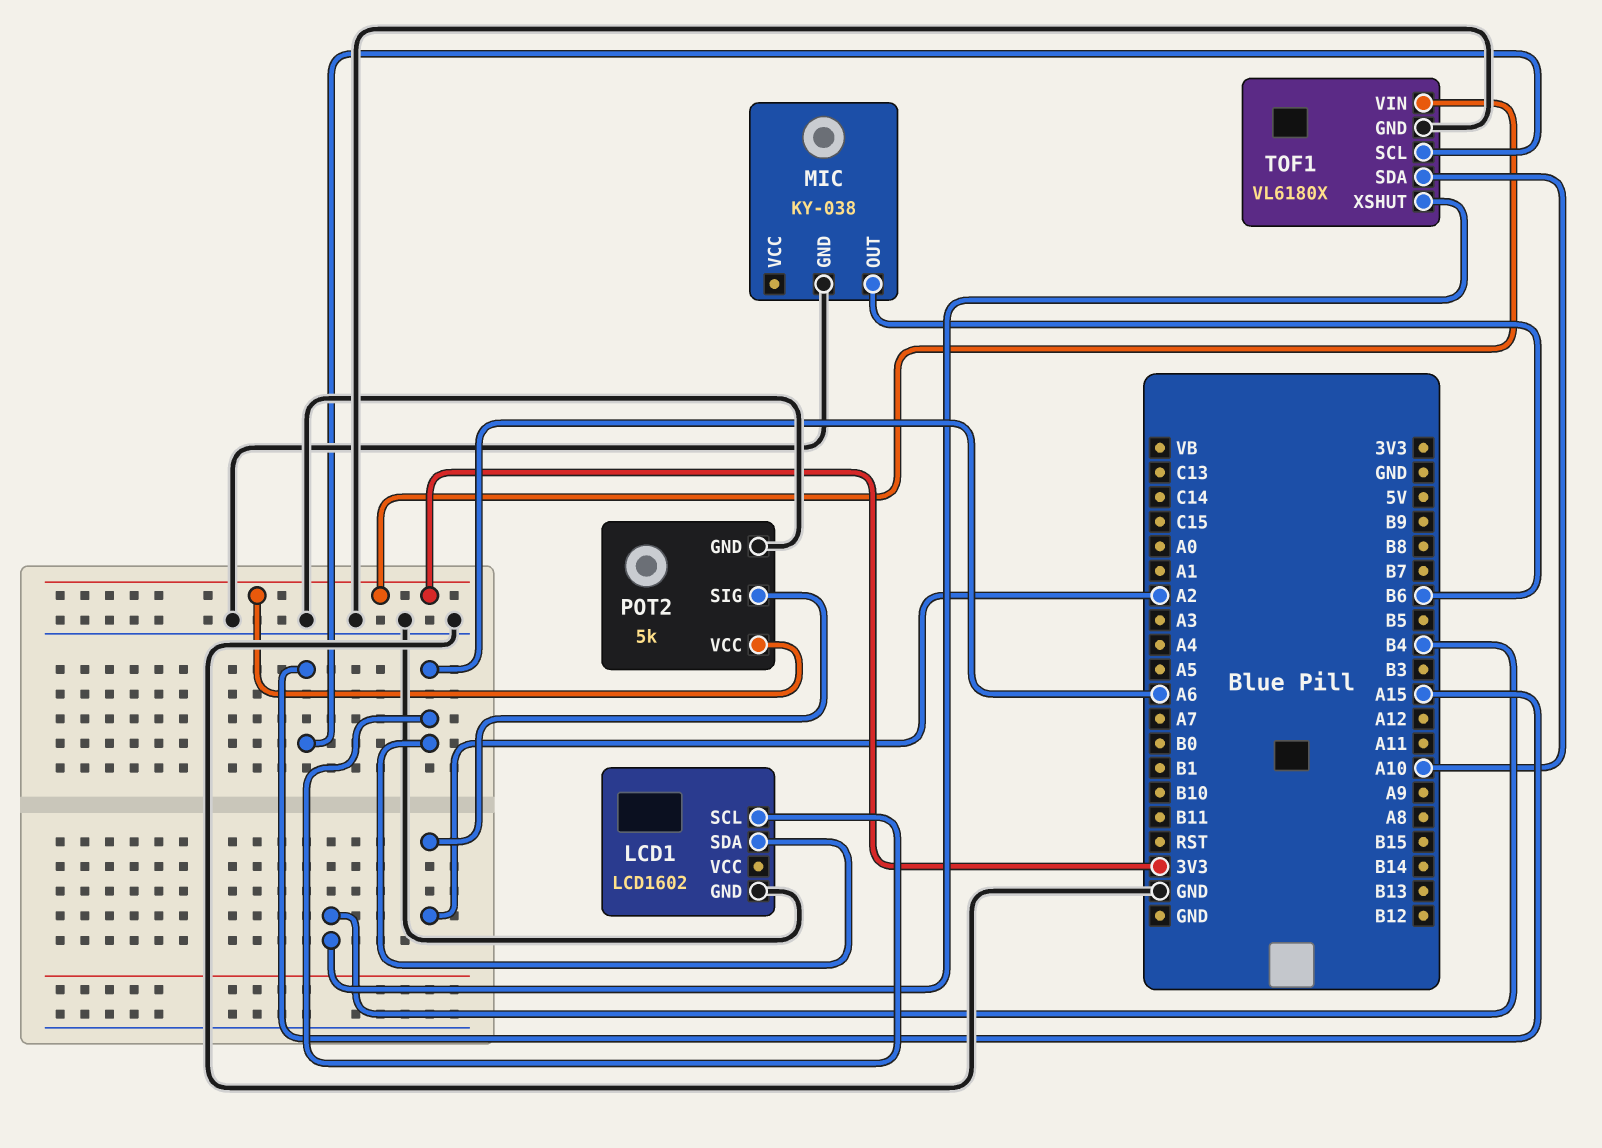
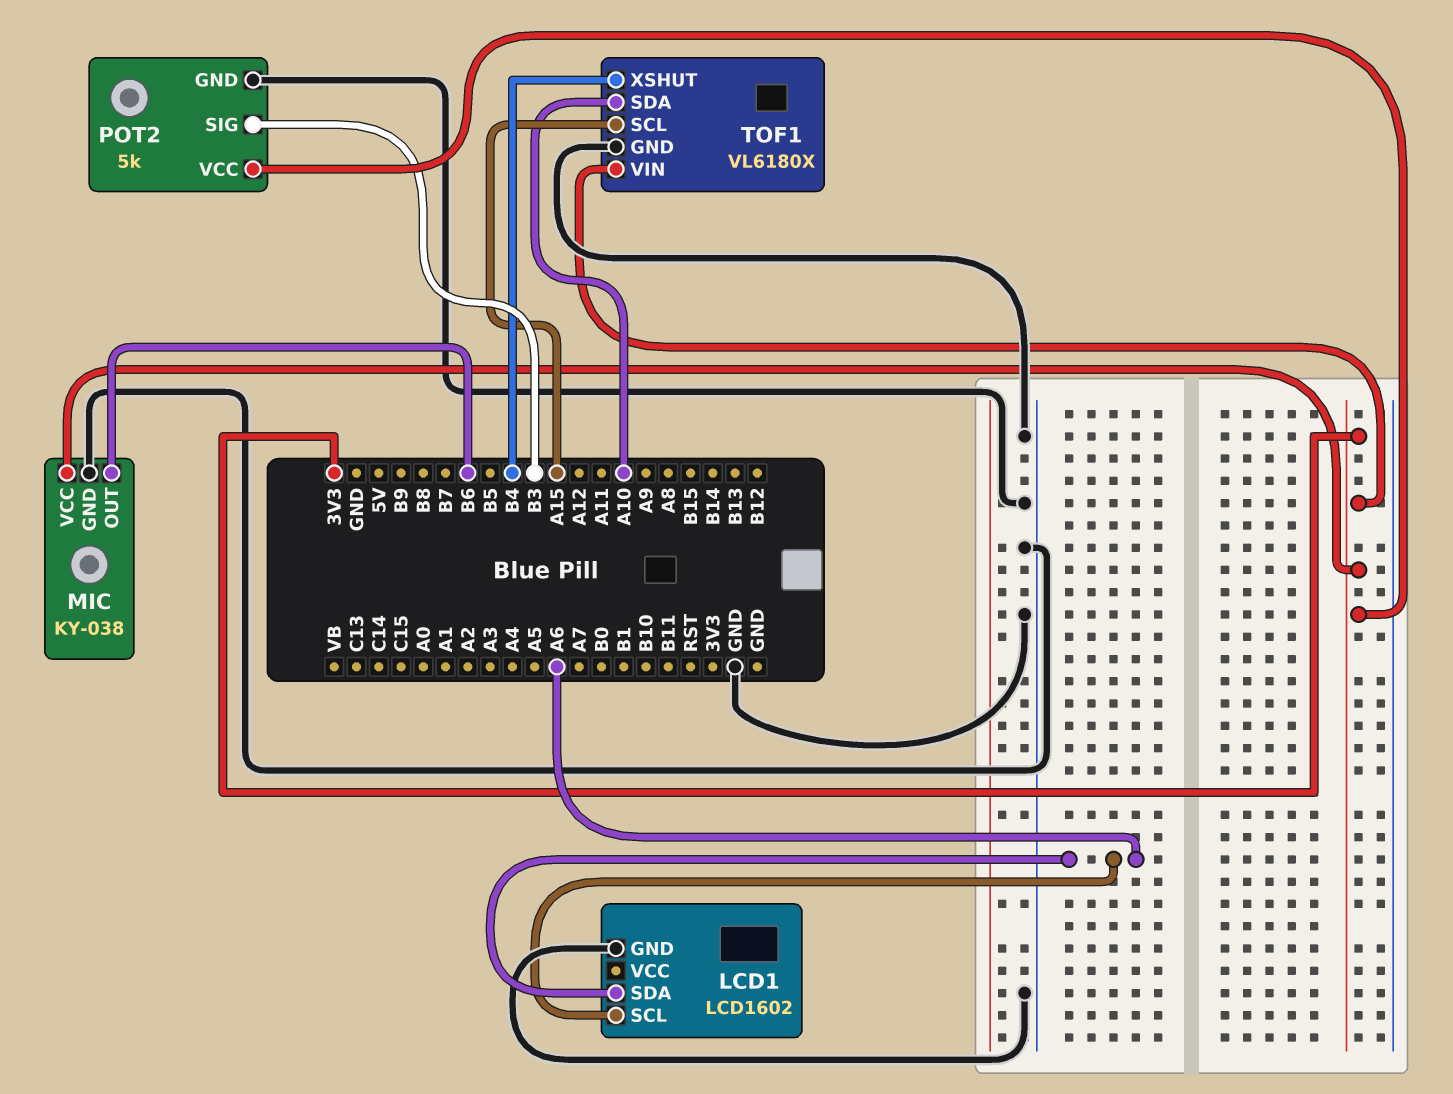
MIC pin VCC: none -> 3V3
POT2 pin SIG: A2 -> B3

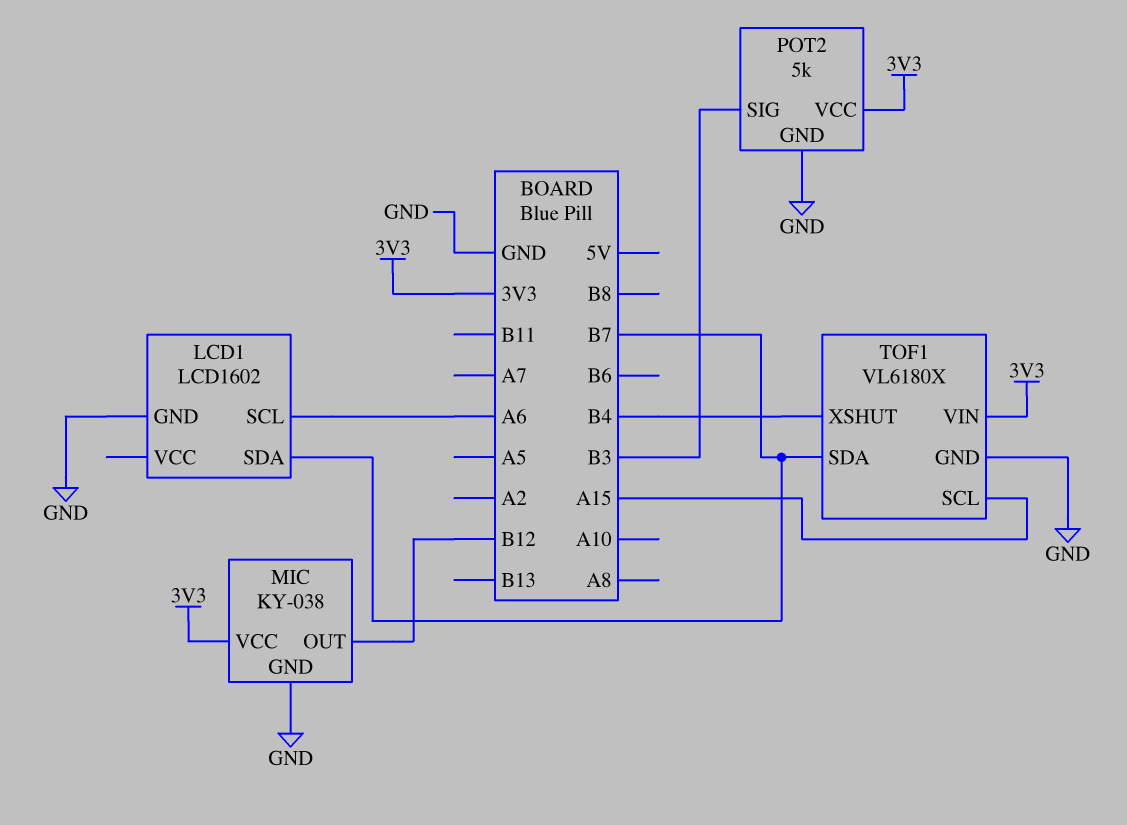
LCD1 pin SDA: A6 -> B7
MIC pin OUT: B6 -> B12
TOF1 pin SDA: A10 -> B7

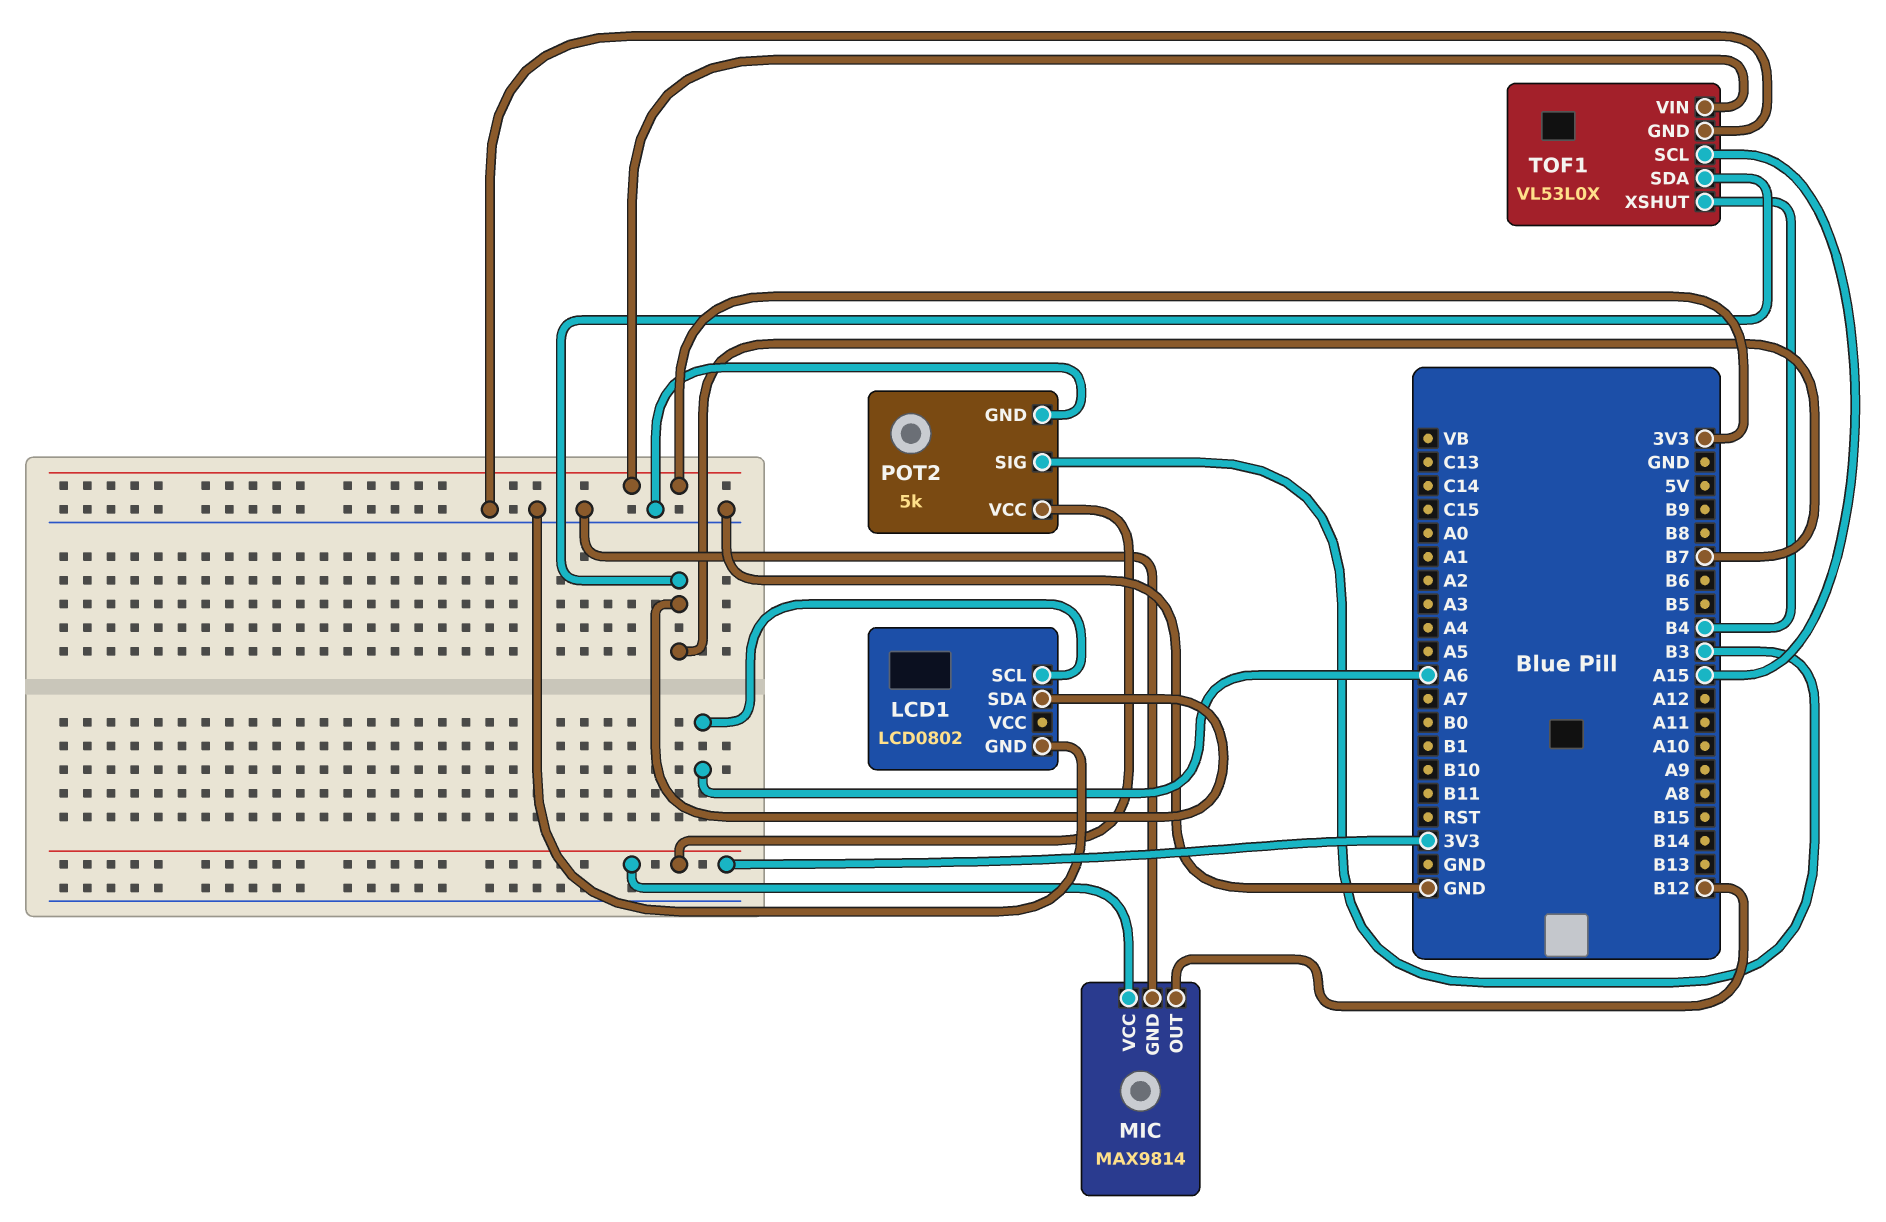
LCD1: LCD1602 -> LCD0802
MIC: KY-038 -> MAX9814
TOF1: VL6180X -> VL53L0X

